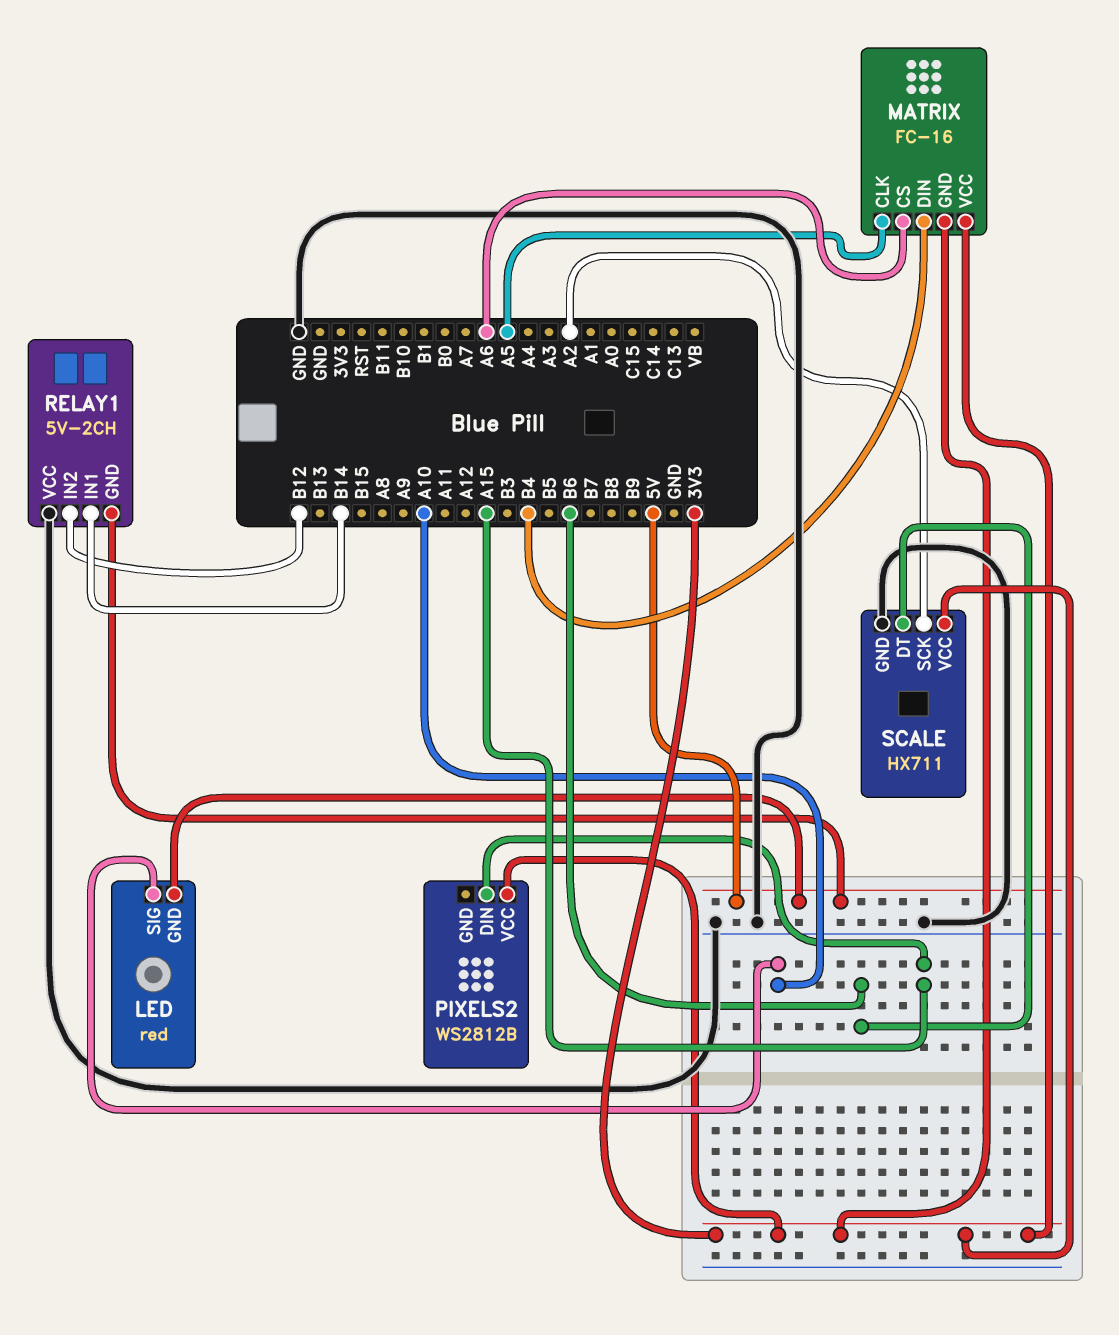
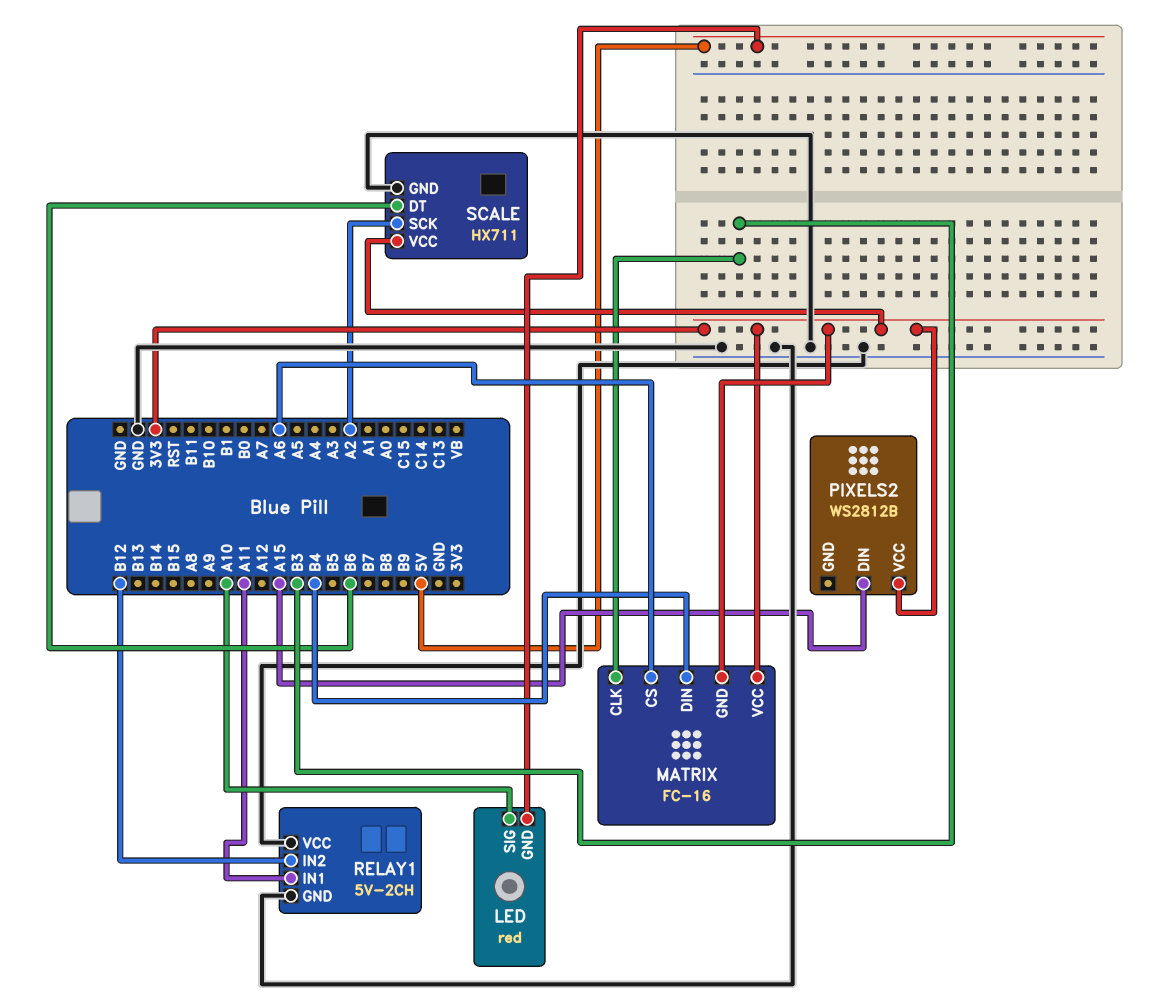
MATRIX pin CLK: A5 -> B3
RELAY1 pin GND: 5V -> GND
RELAY1 pin IN1: B14 -> A11

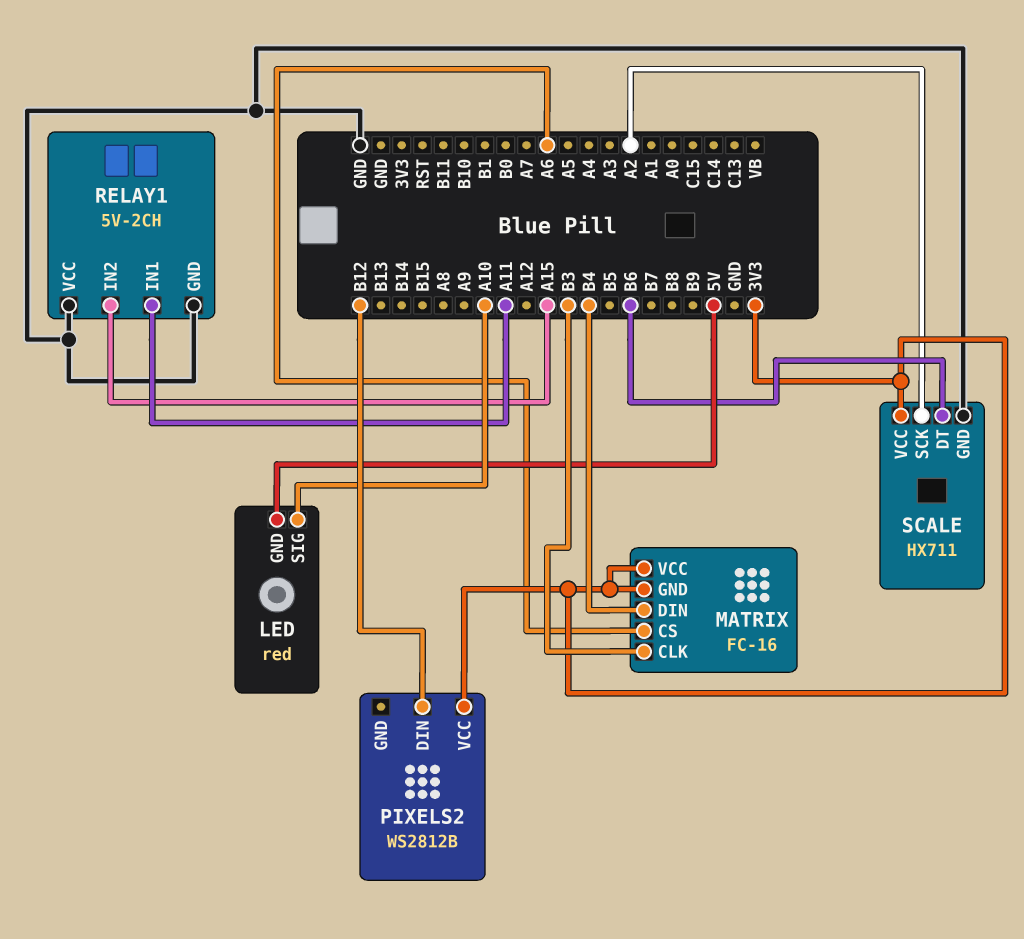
PIXELS2 pin DIN: A15 -> B12
RELAY1 pin IN2: B12 -> A15

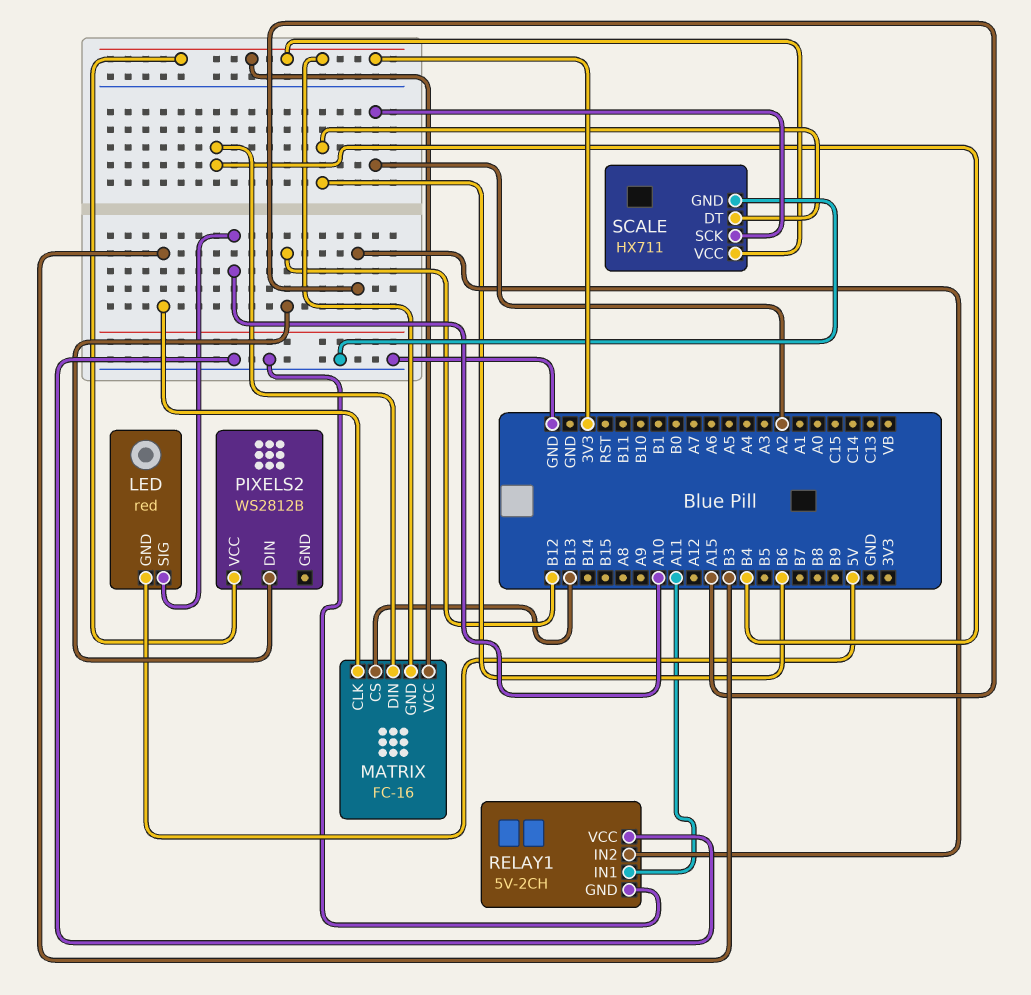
MATRIX pin CS: A6 -> B13

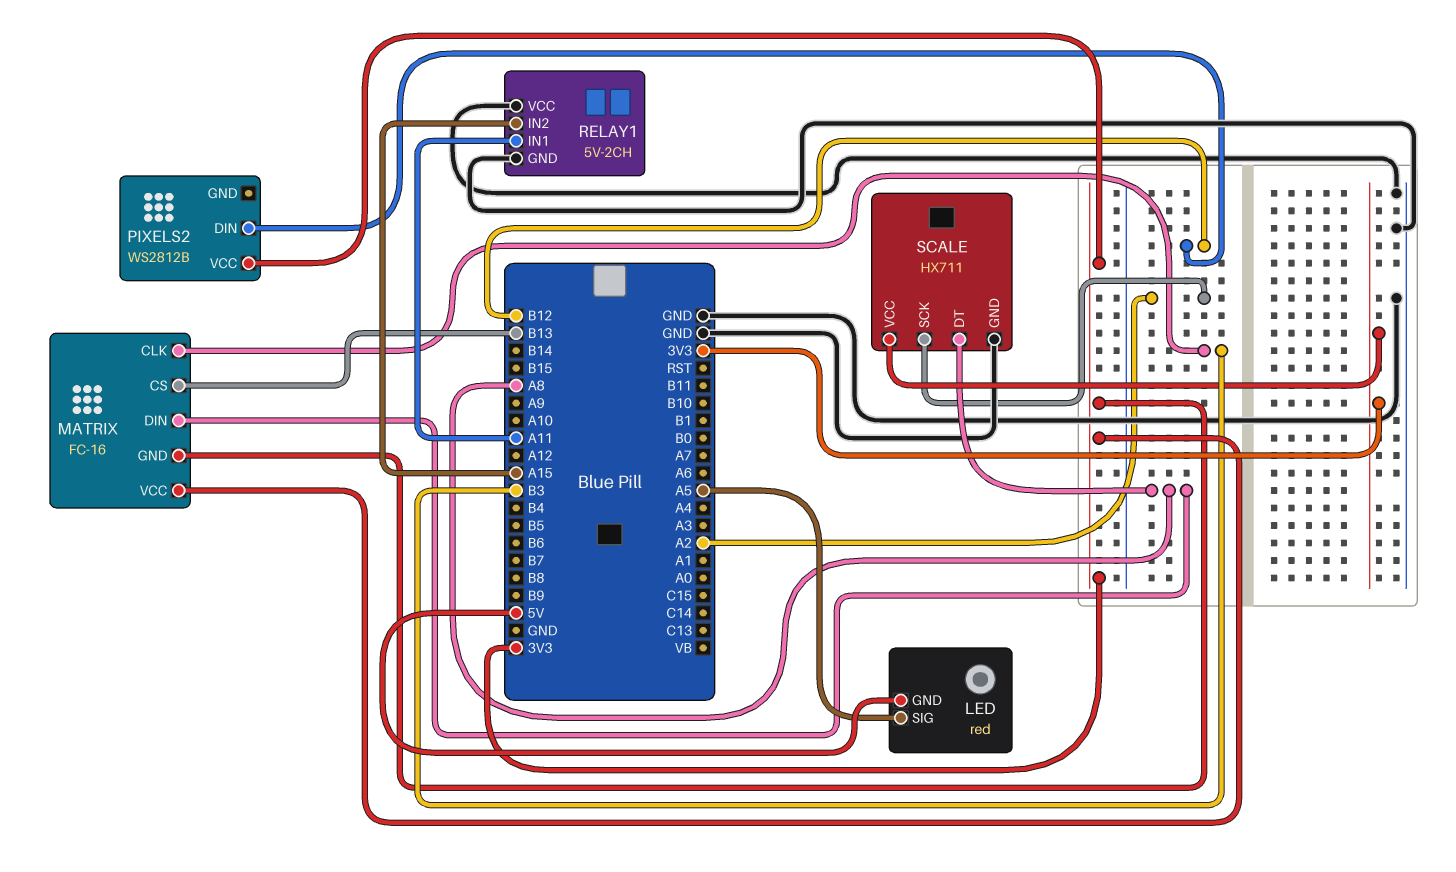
LED pin SIG: A10 -> A5
MATRIX pin DIN: B4 -> A8
SCALE pin DT: B6 -> A8

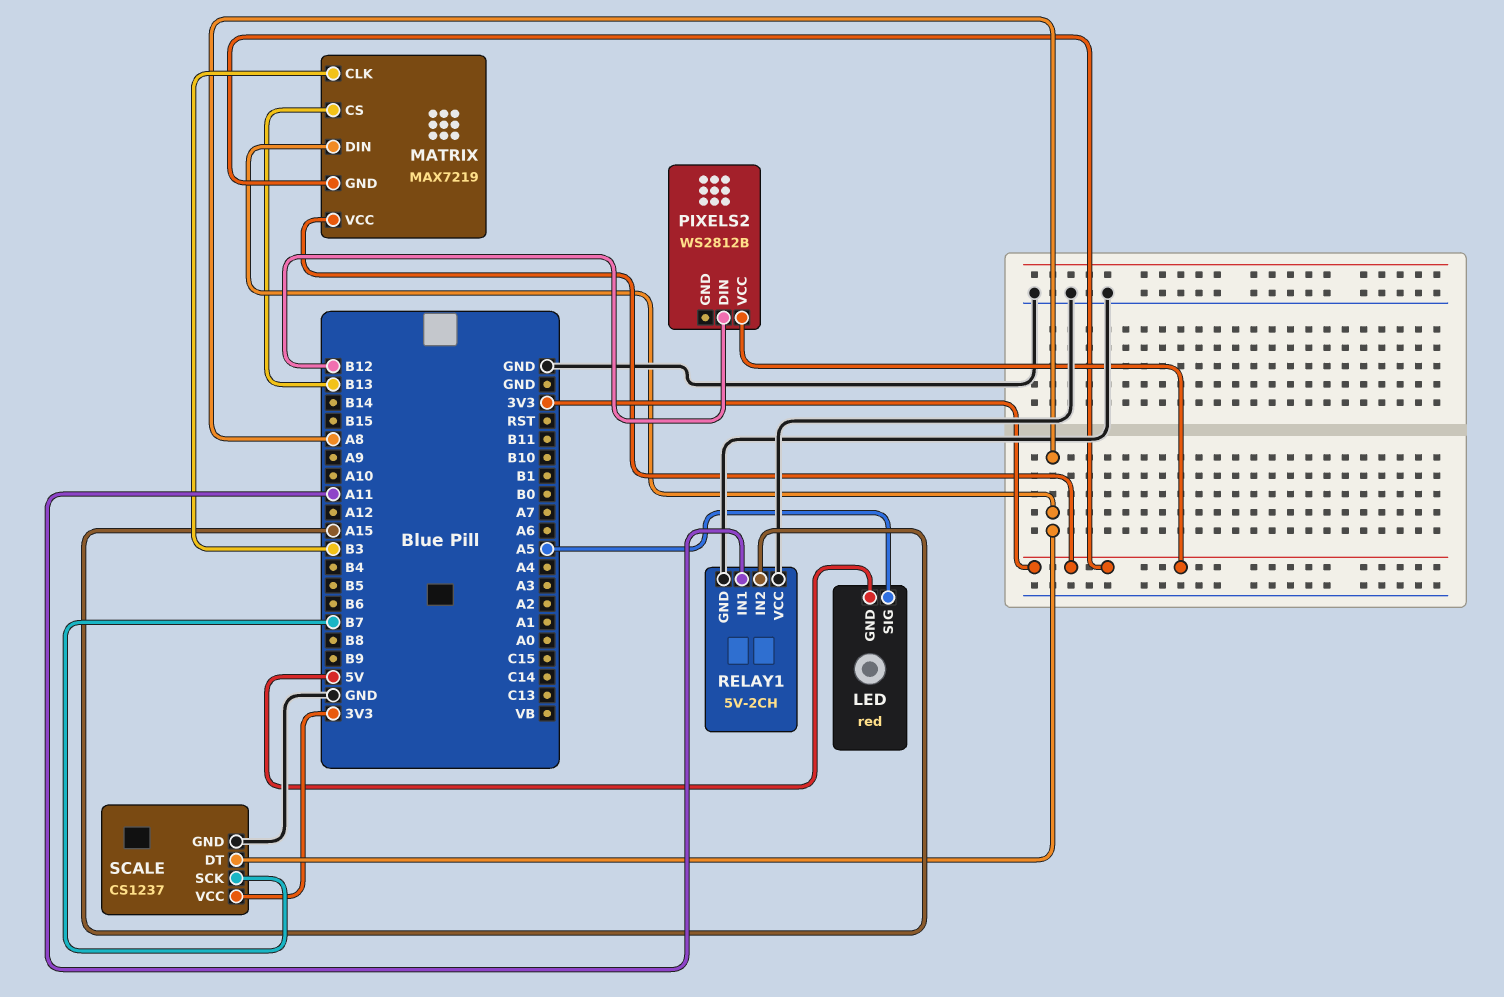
MATRIX: FC-16 -> MAX7219
SCALE: HX711 -> CS1237
SCALE pin SCK: A2 -> B7

